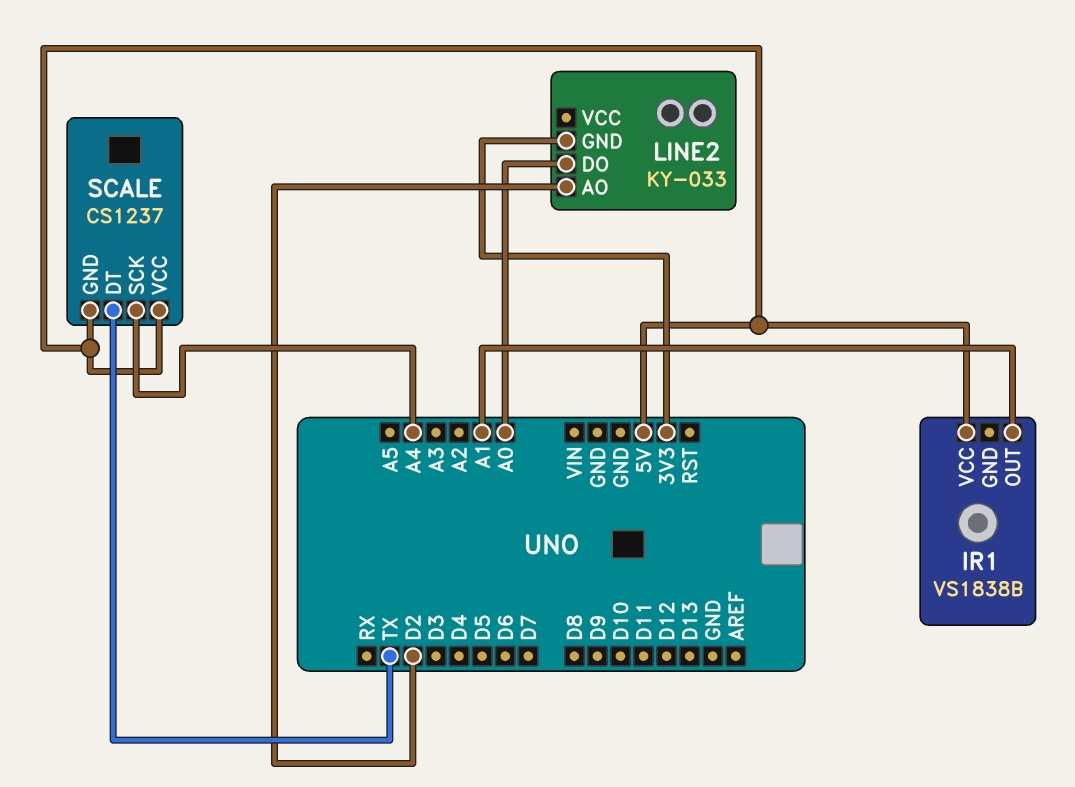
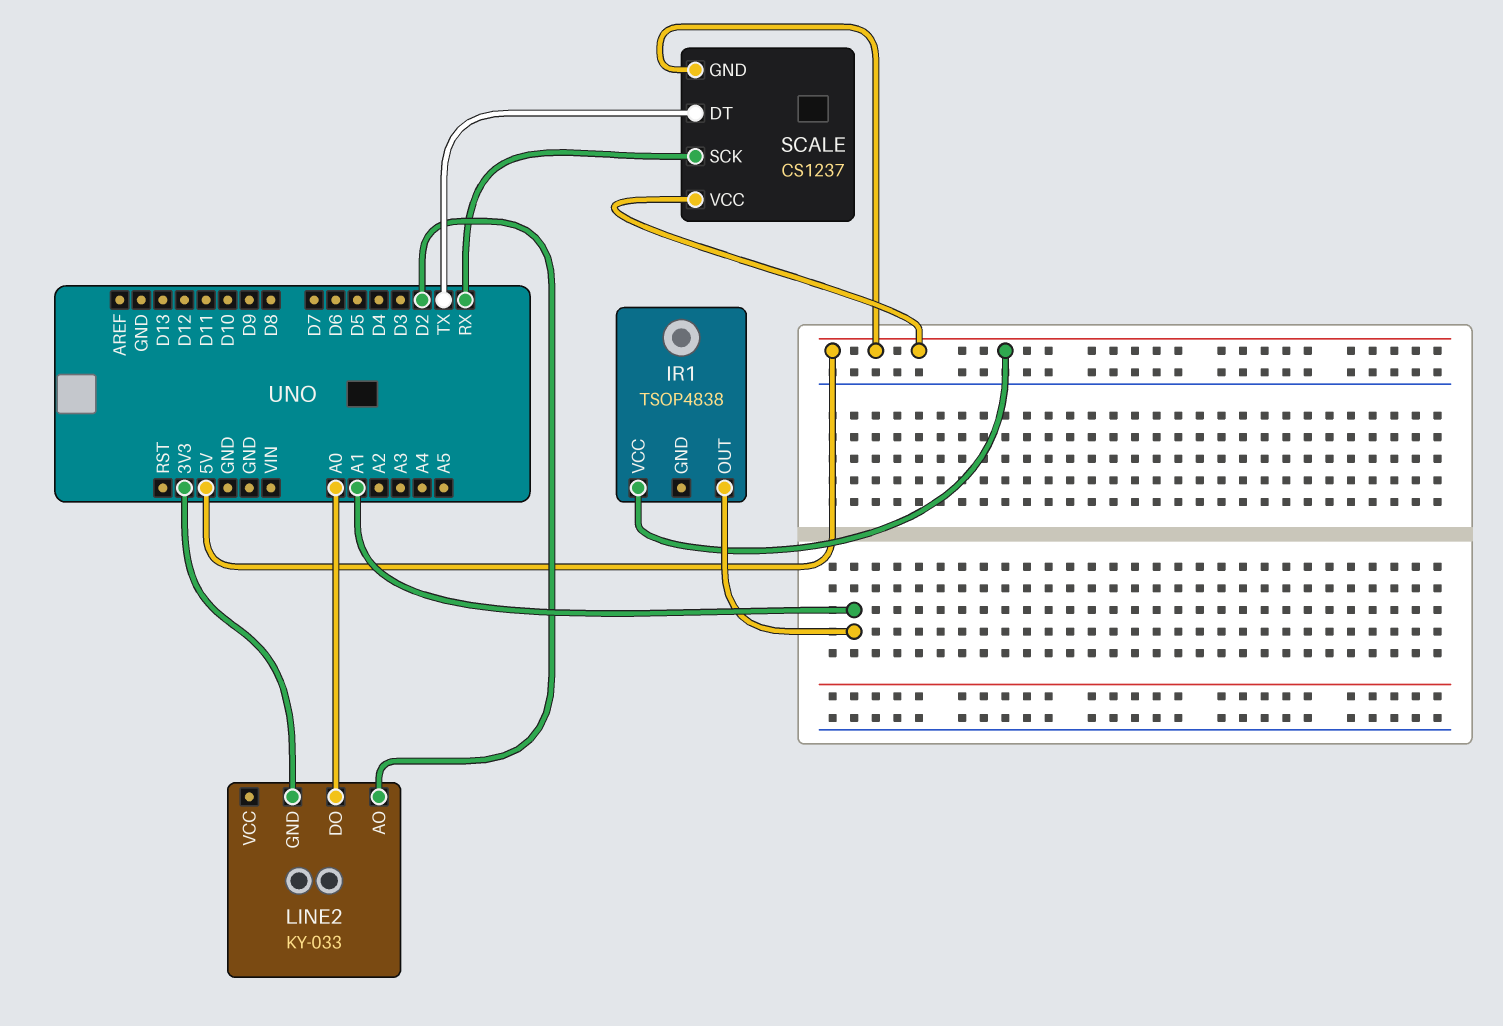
IR1: VS1838B -> TSOP4838
SCALE pin SCK: A4 -> RX

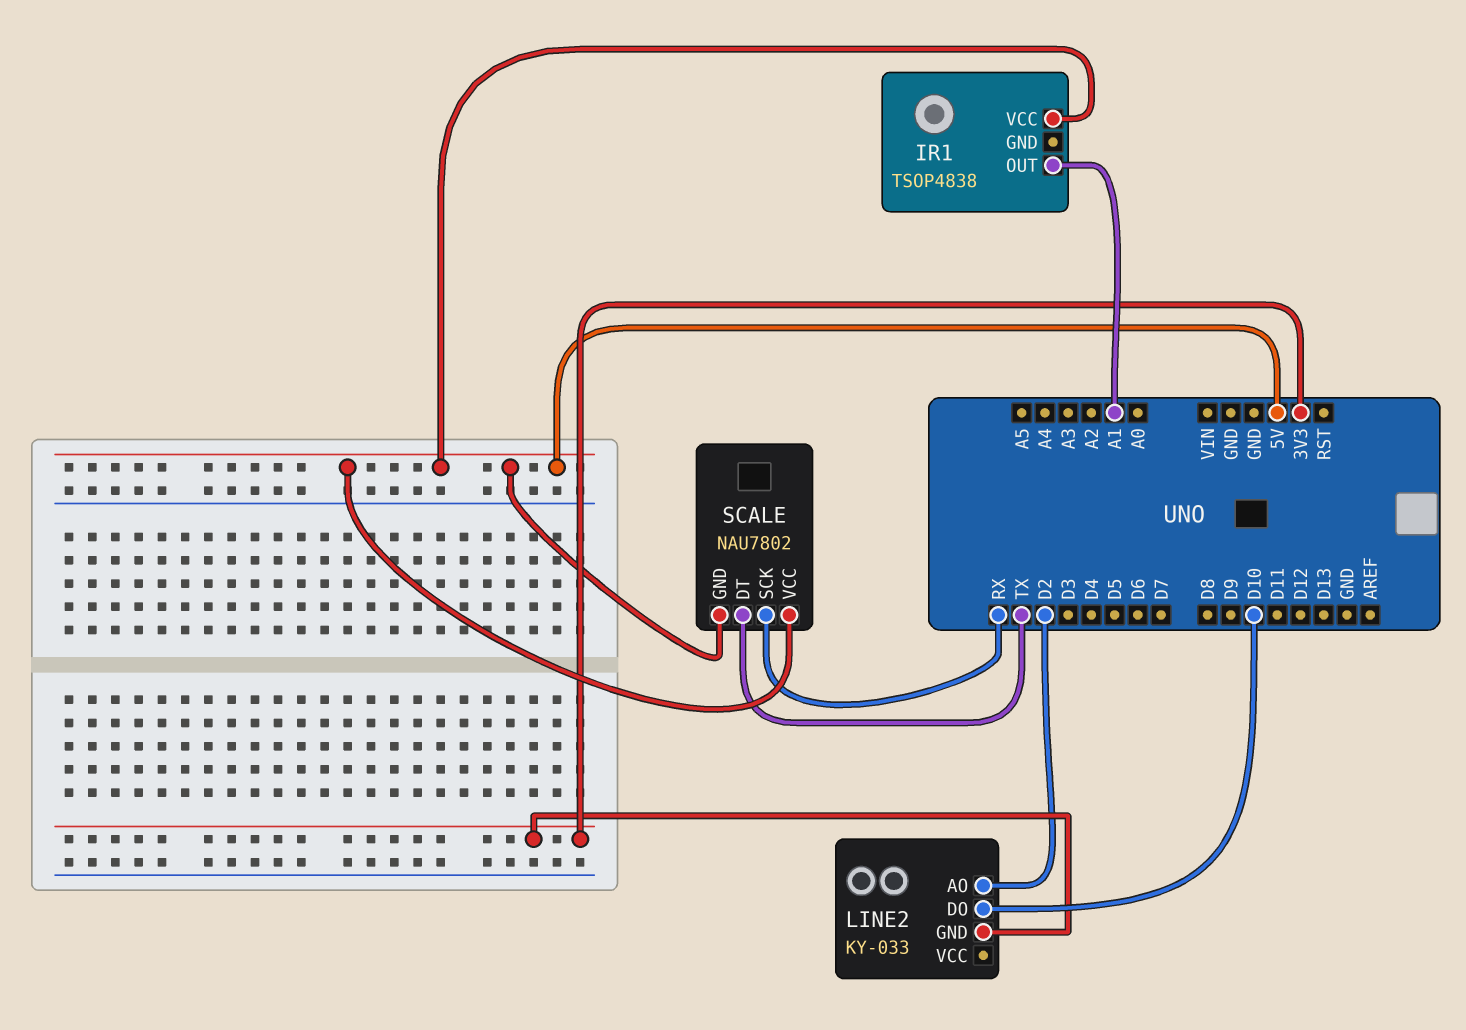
LINE2 pin DO: A0 -> D10
SCALE: CS1237 -> NAU7802

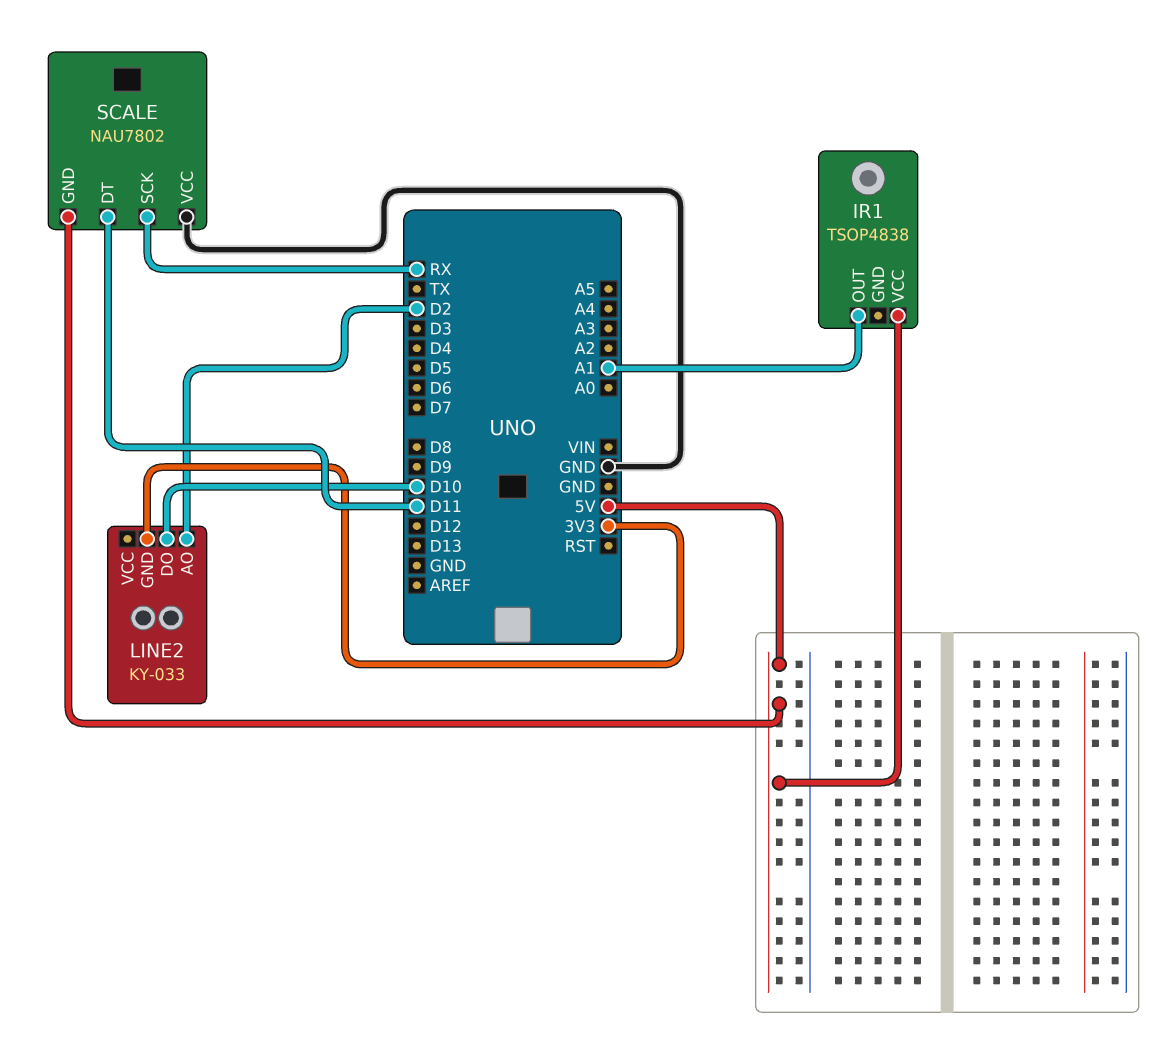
SCALE pin DT: TX -> D11
SCALE pin VCC: 5V -> GND

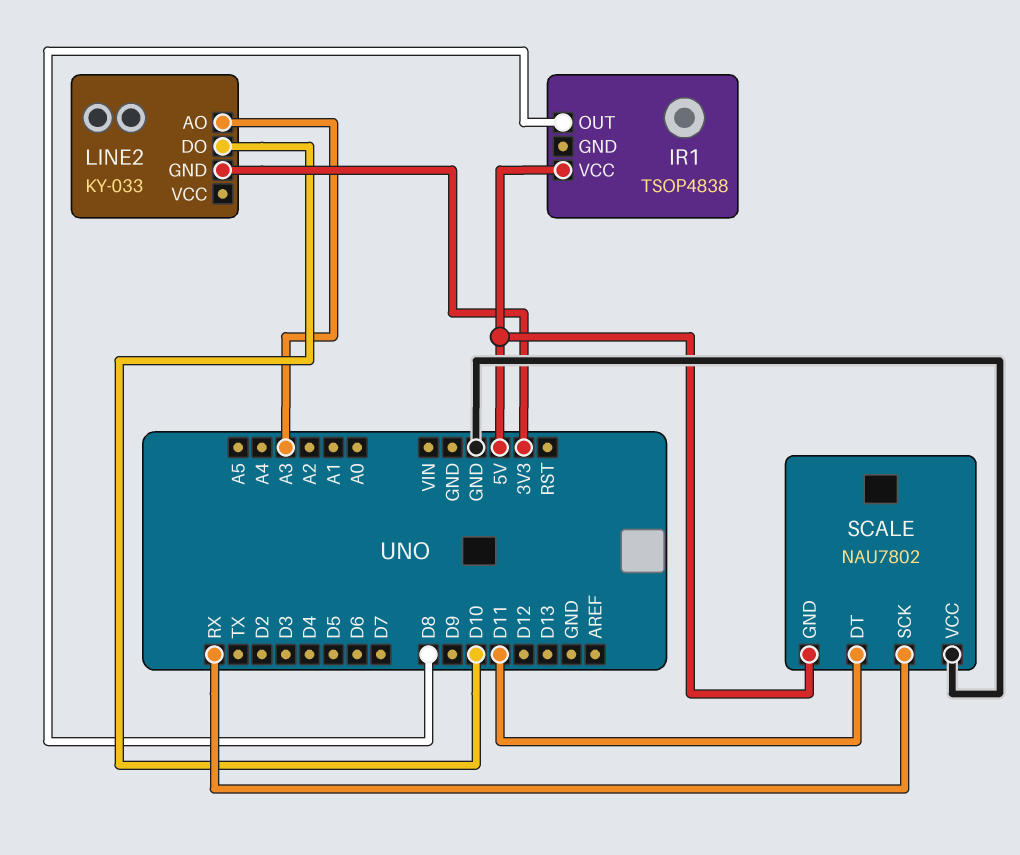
IR1 pin OUT: A1 -> D8
LINE2 pin AO: D2 -> A3

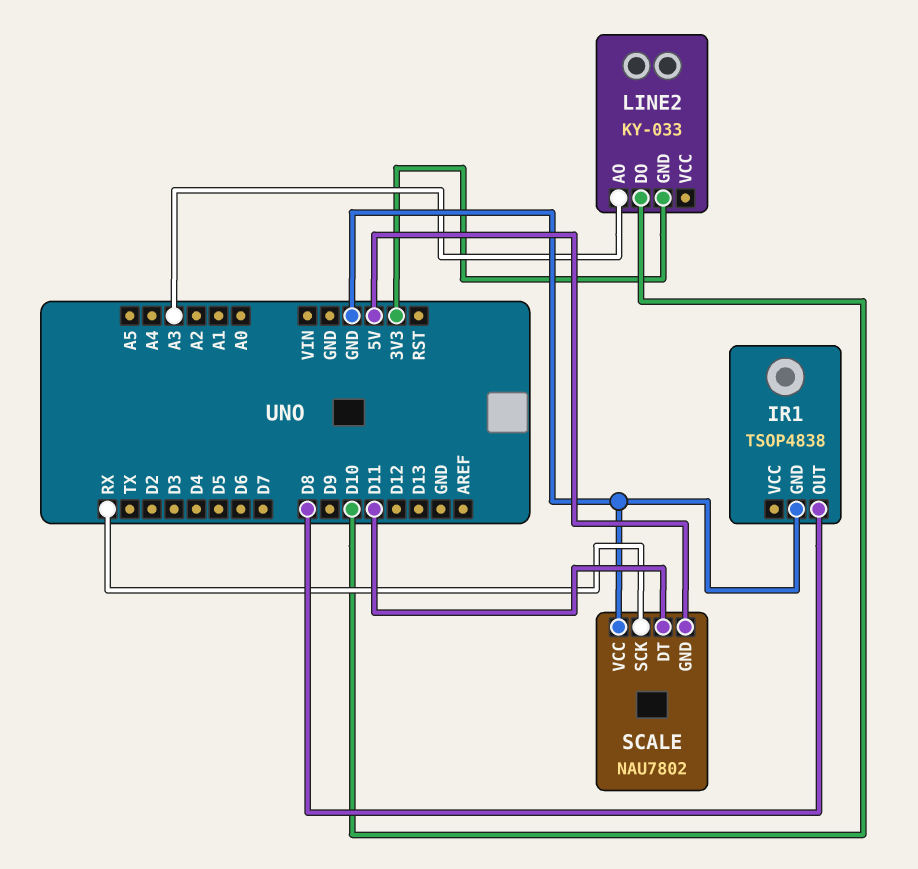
IR1 pin GND: none -> GND
IR1 pin VCC: 5V -> none

